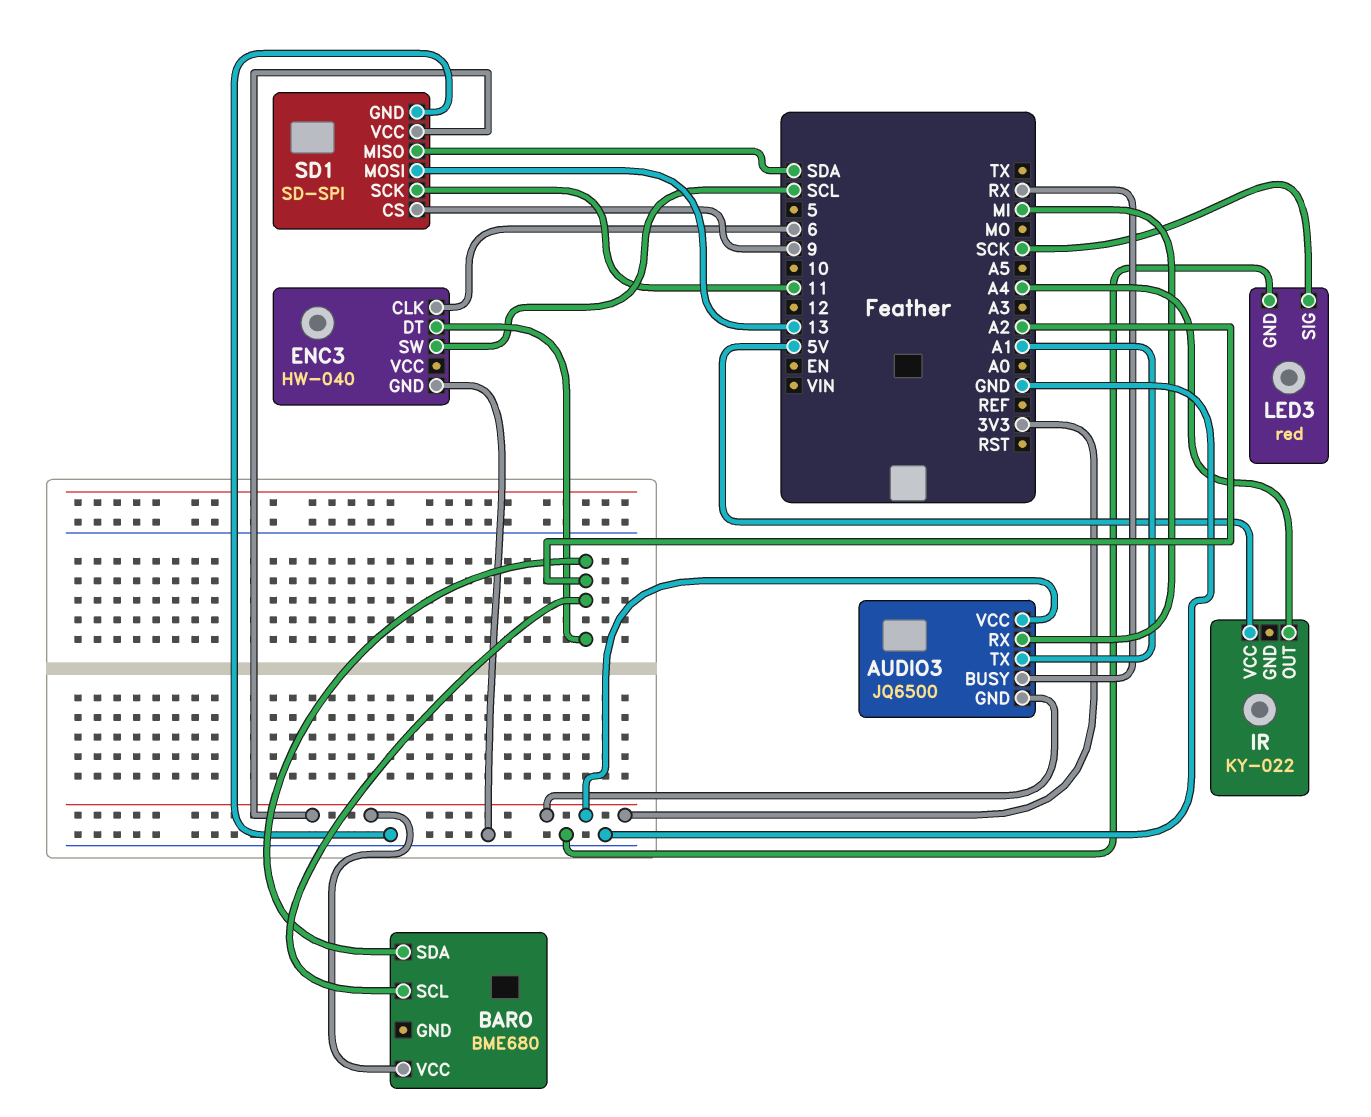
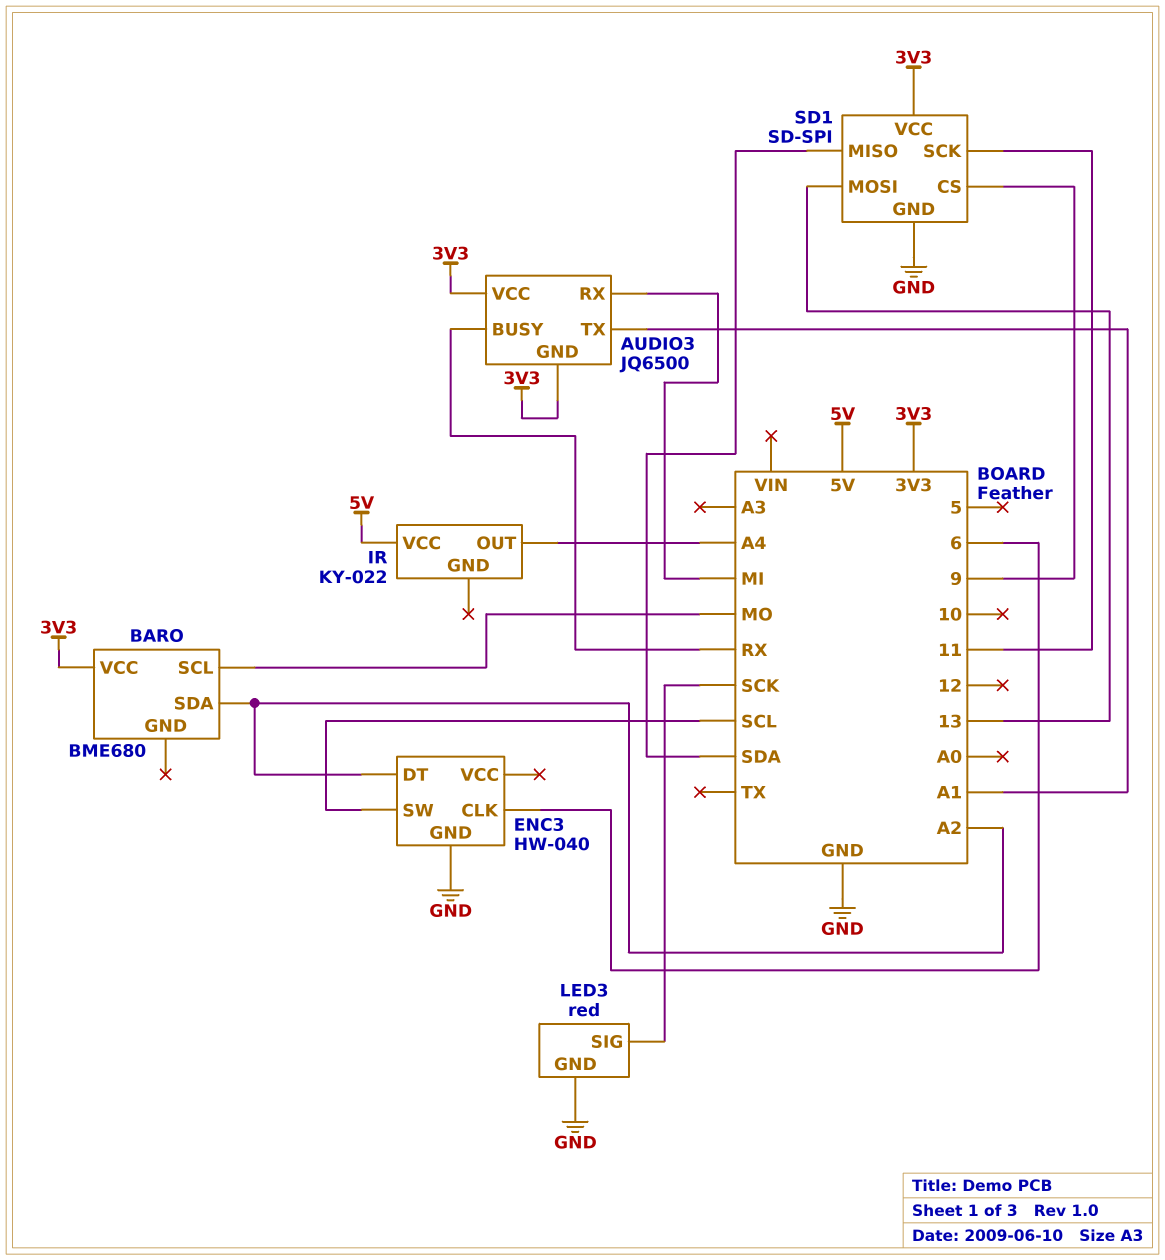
BARO pin SCL: A2 -> MO

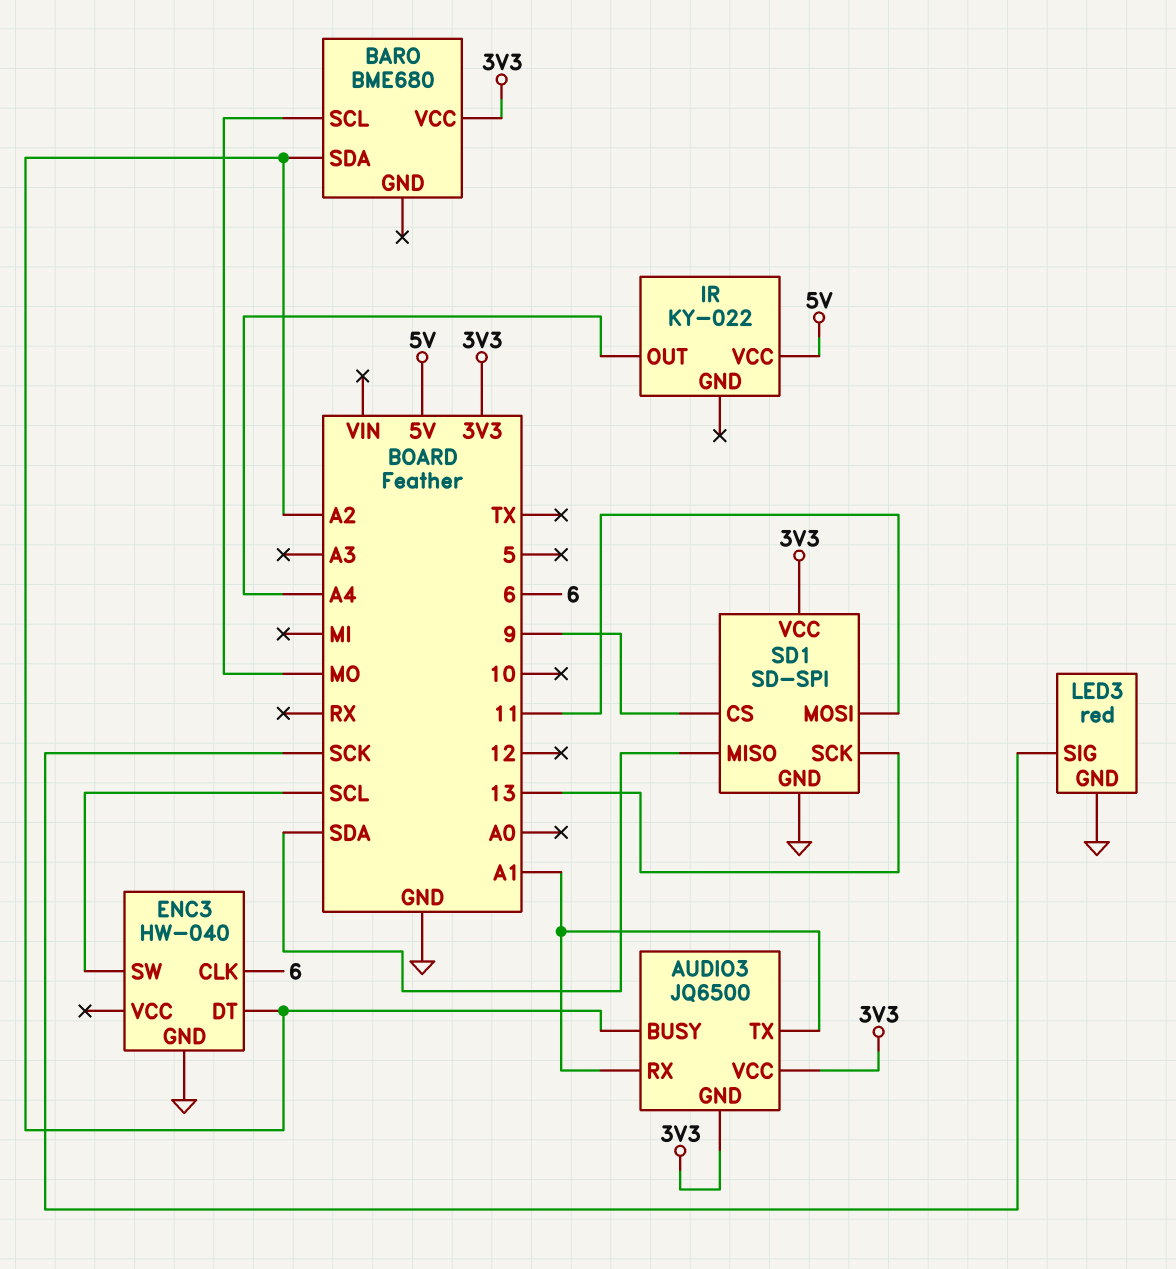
AUDIO3 pin BUSY: RX -> A2
AUDIO3 pin RX: MI -> A1
SD1 pin MOSI: 13 -> 11
SD1 pin SCK: 11 -> 13

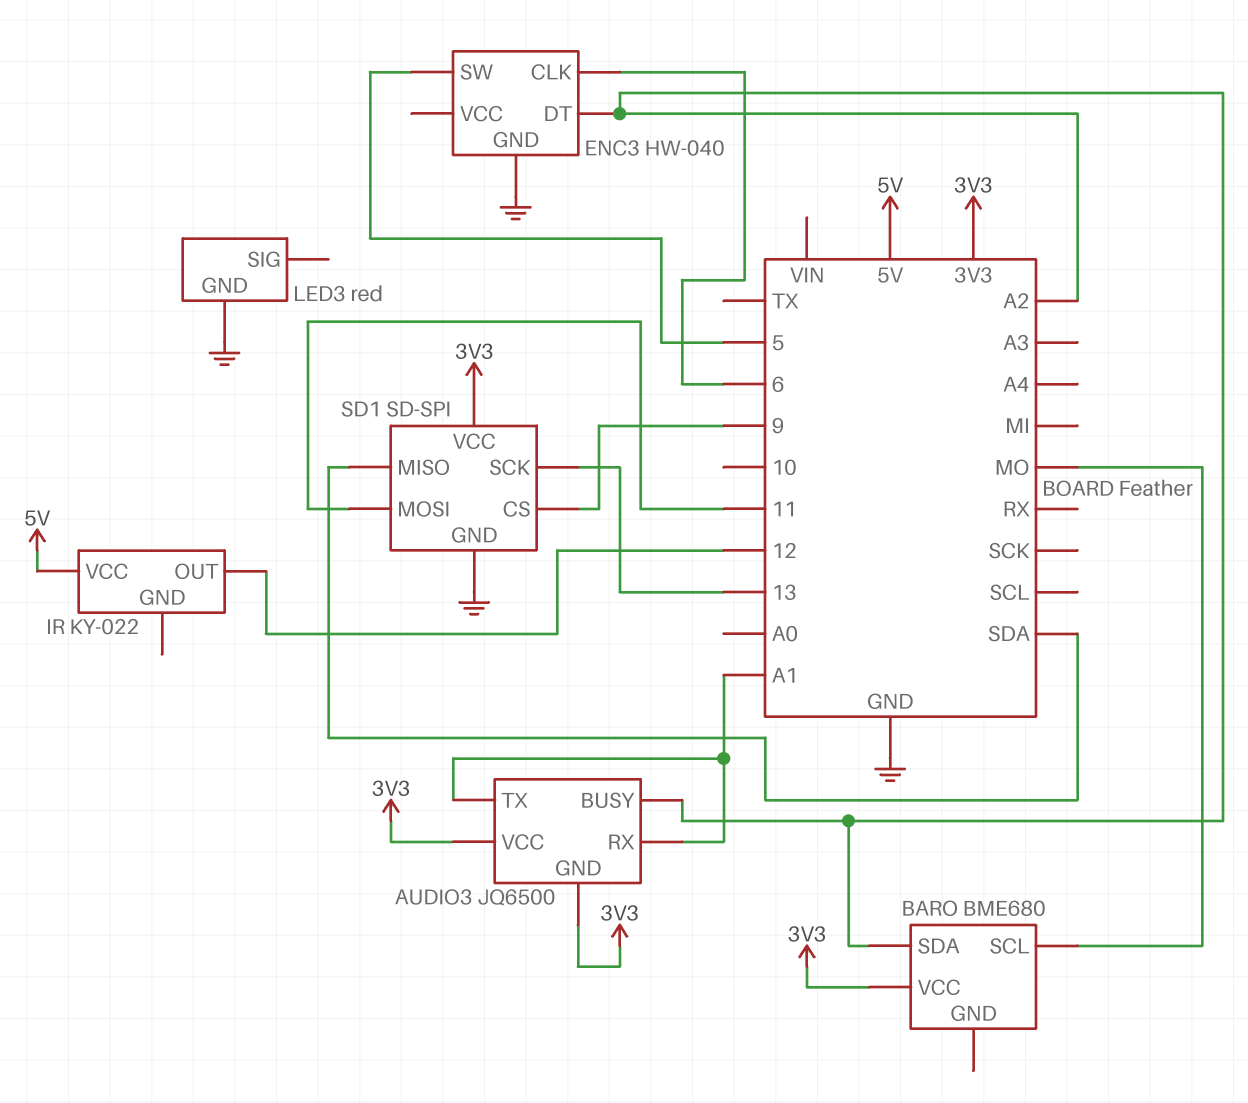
ENC3 pin SW: SCL -> 5
IR pin OUT: A4 -> 12
LED3 pin SIG: SCK -> none

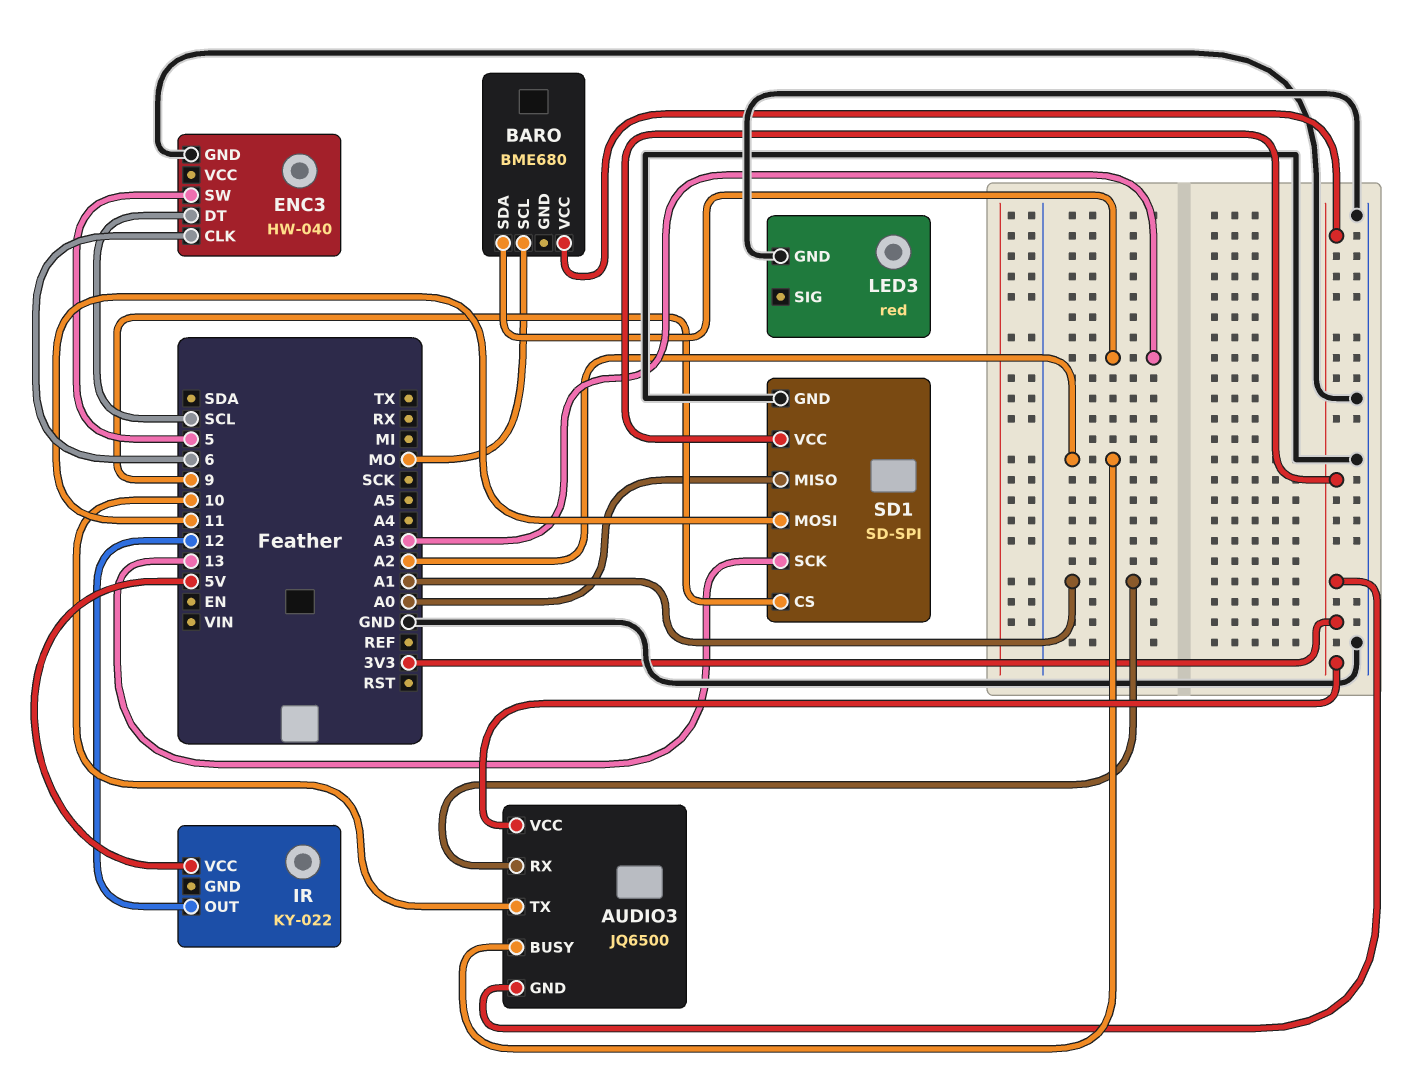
AUDIO3 pin TX: A1 -> 10
BARO pin SDA: A2 -> A3
ENC3 pin DT: A2 -> SCL
SD1 pin MISO: SDA -> A0

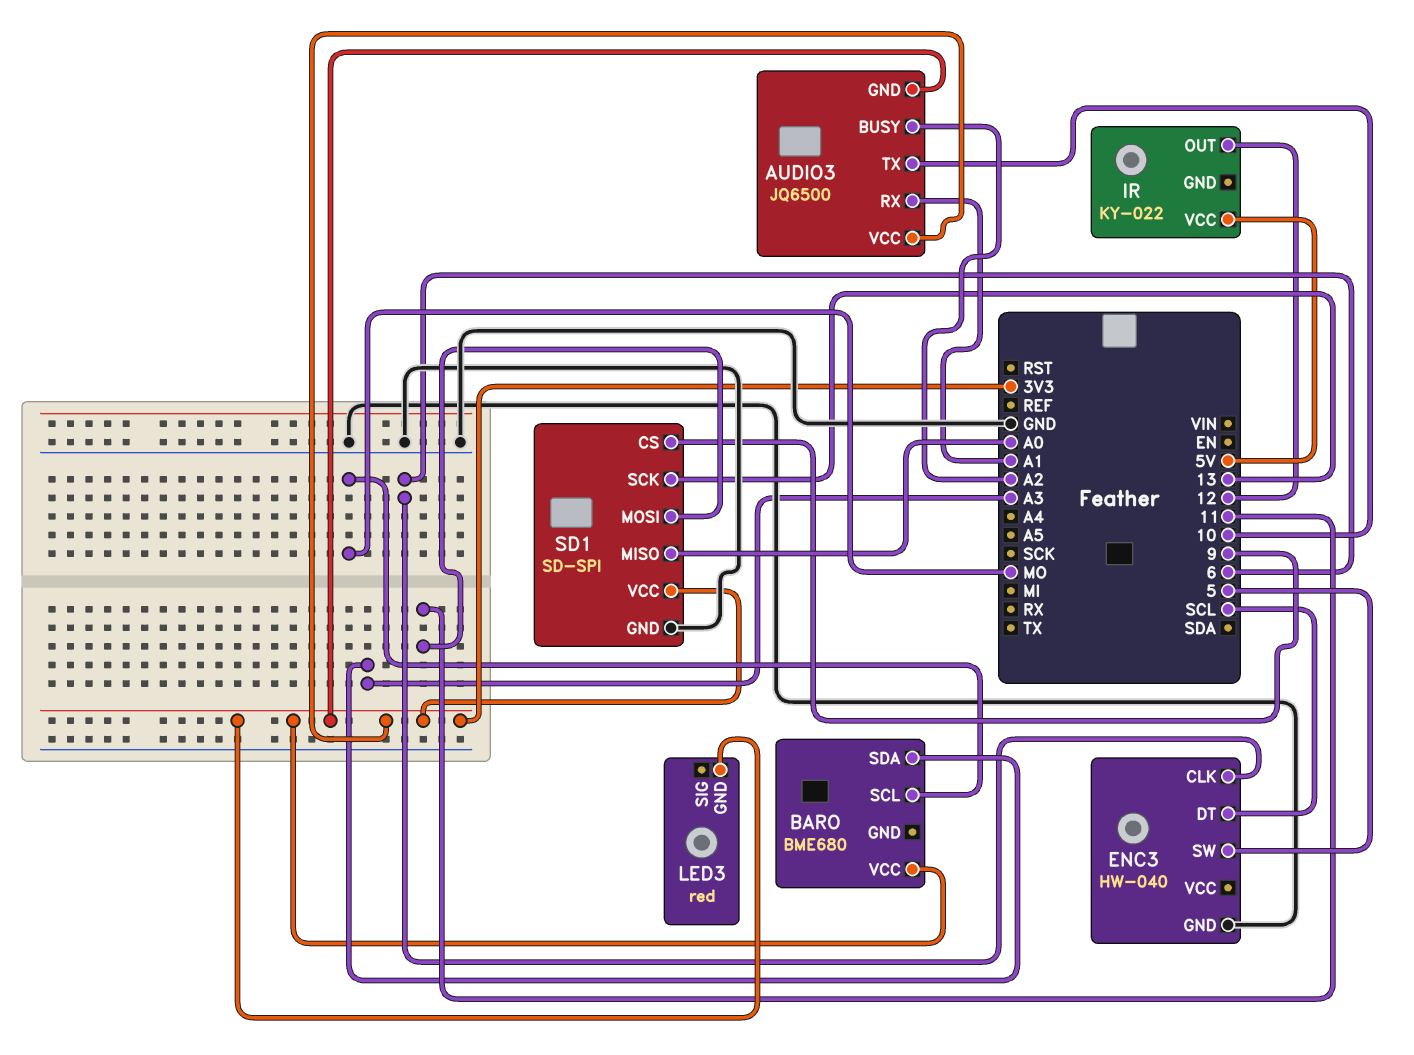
LED3 pin GND: GND -> 3V3

